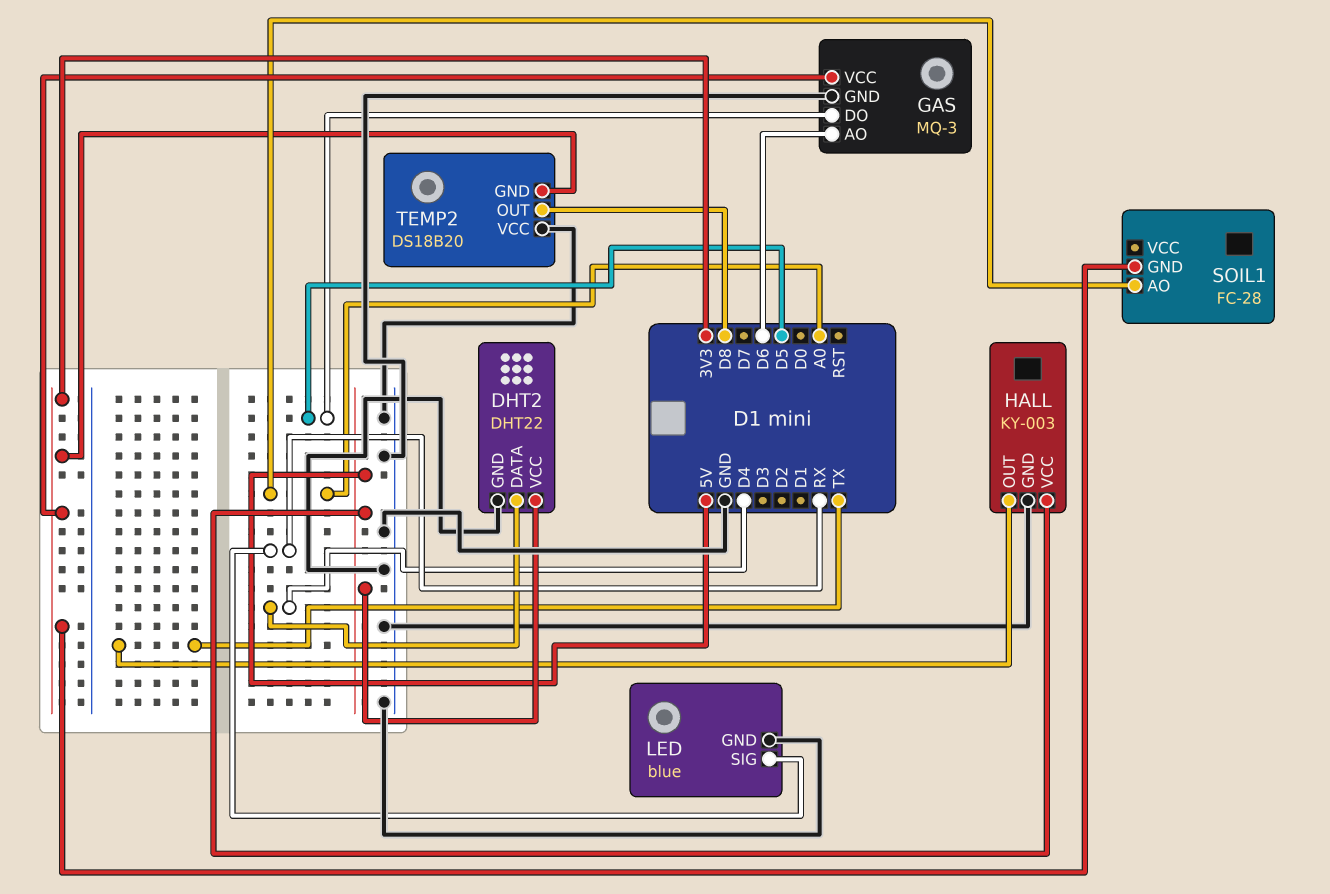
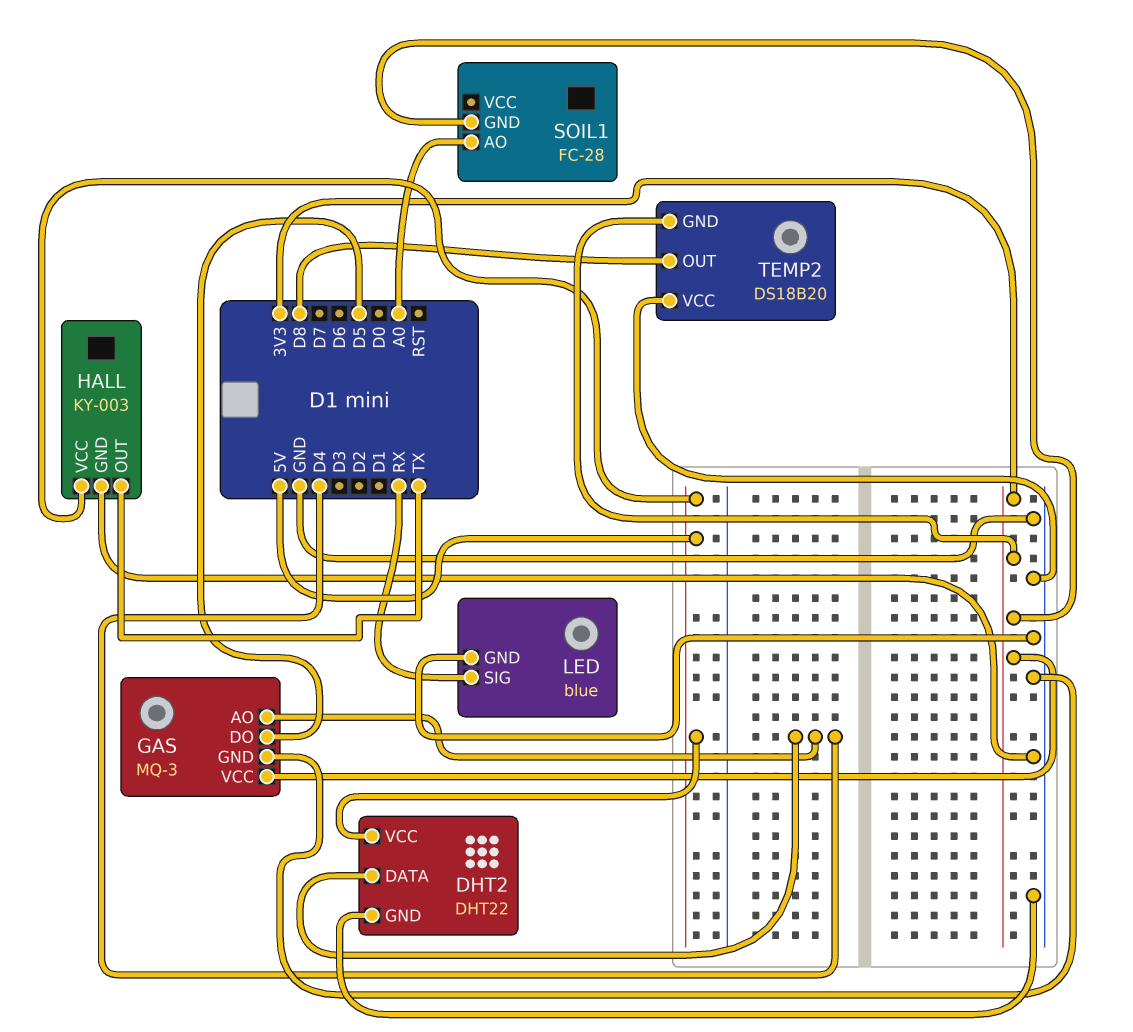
GAS pin AO: D6 -> D4

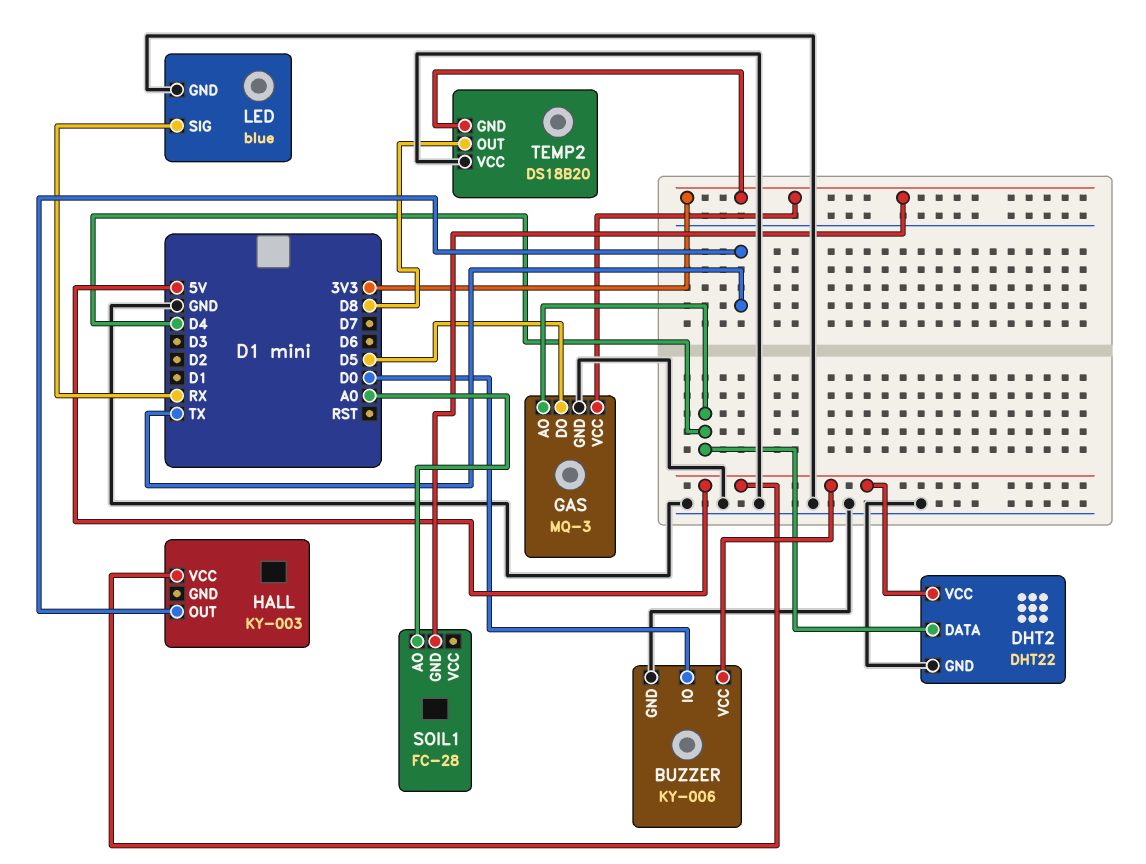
BUZZER: none -> KY-006
BUZZER pin GND: none -> GND
BUZZER pin IO: none -> D0
BUZZER pin VCC: none -> 5V
HALL pin GND: GND -> none

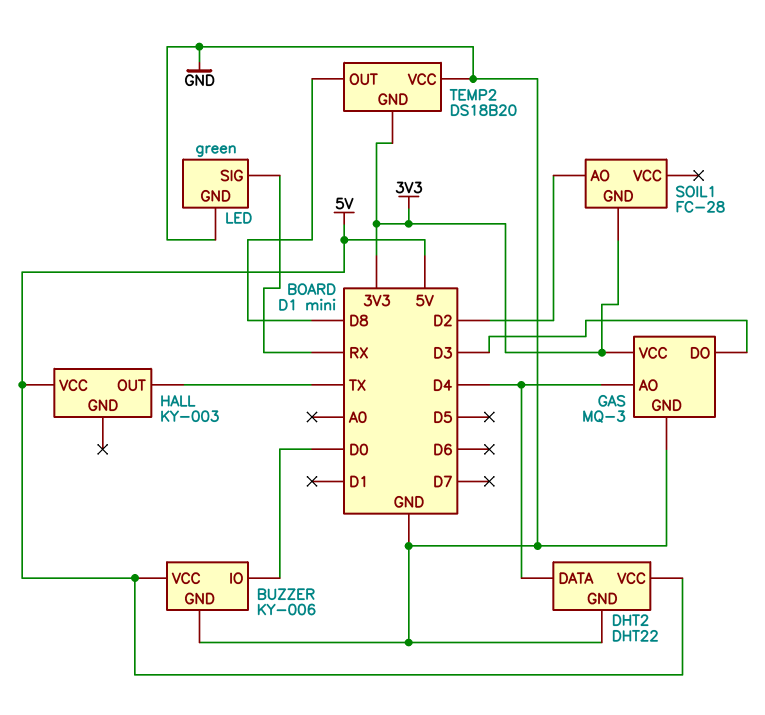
GAS pin DO: D5 -> D3
LED: blue -> green
SOIL1 pin AO: A0 -> D2

